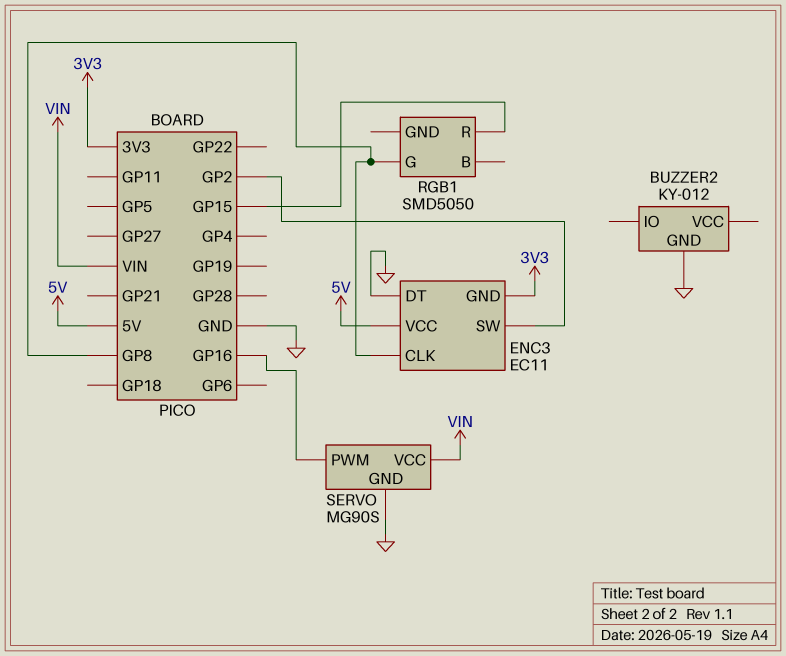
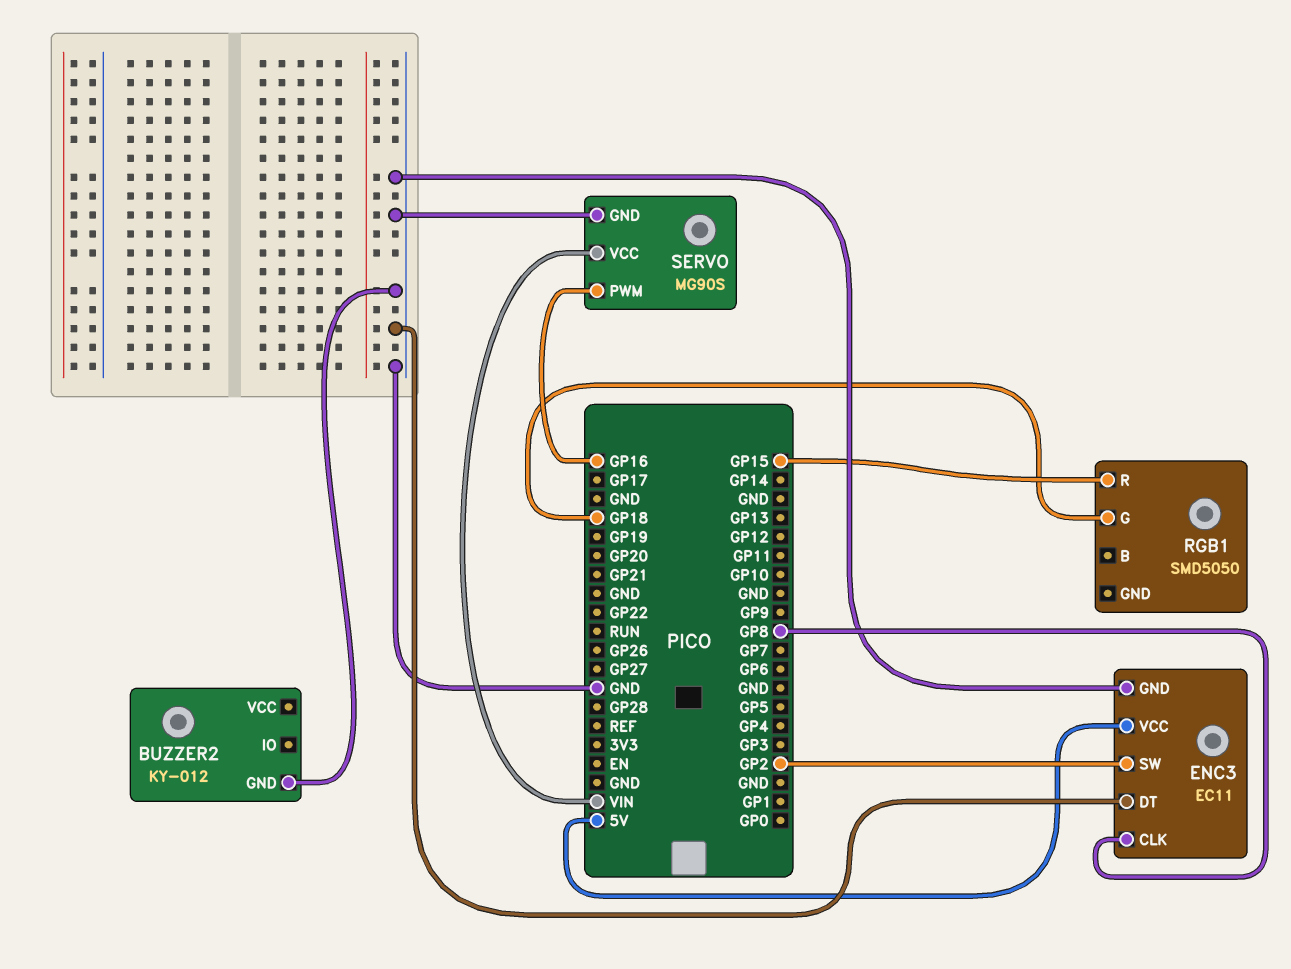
ENC3 pin GND: 3V3 -> GND
RGB1 pin G: GP8 -> GP18

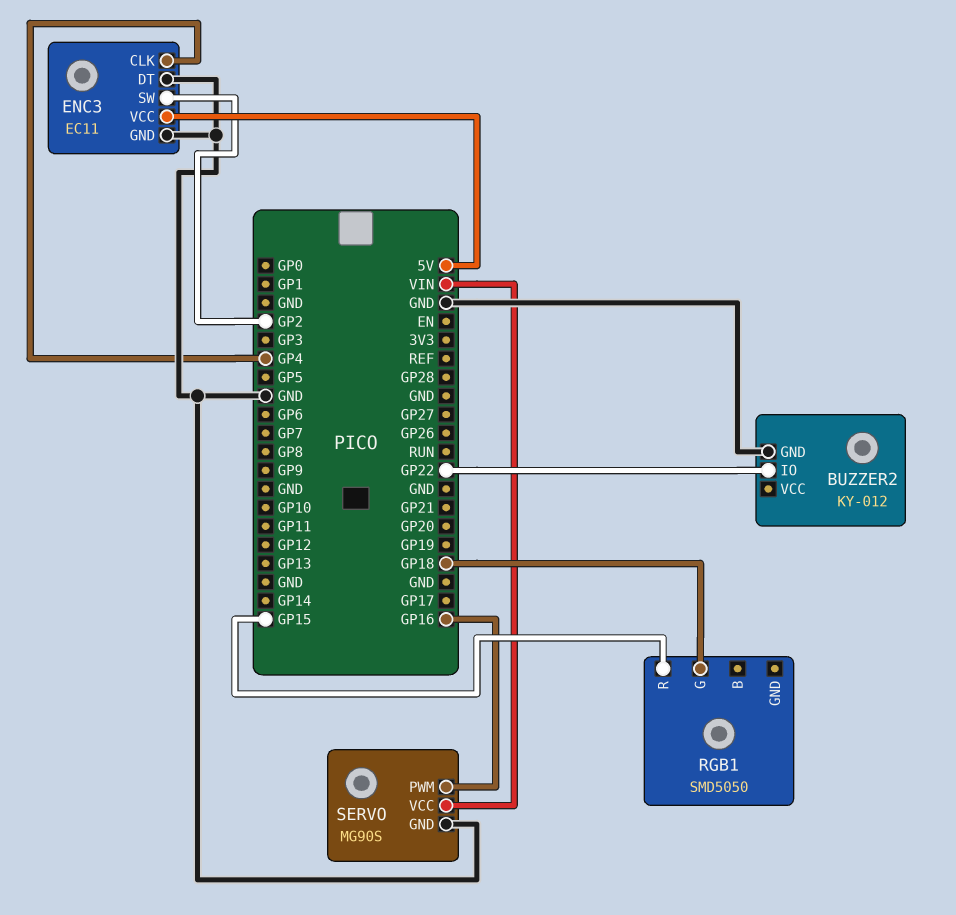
BUZZER2 pin IO: none -> GP22
ENC3 pin CLK: GP8 -> GP4

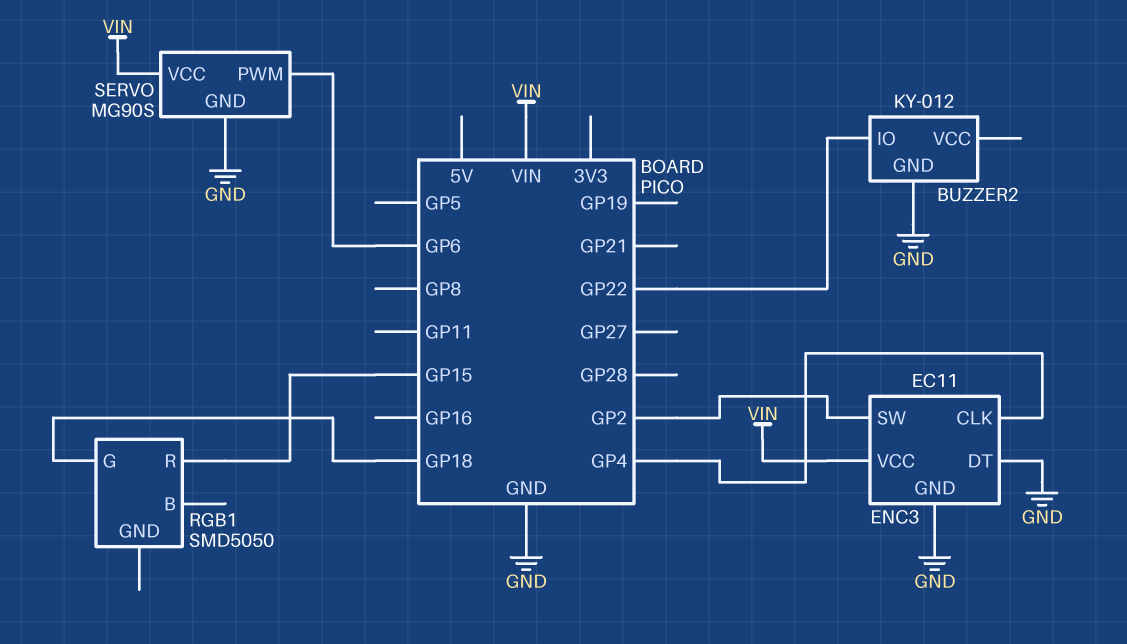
ENC3 pin VCC: 5V -> VIN
SERVO pin PWM: GP16 -> GP6

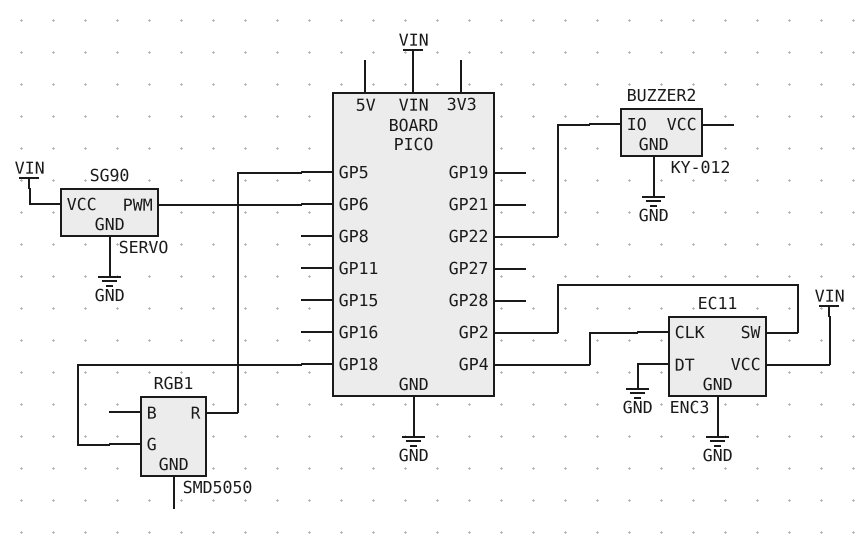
RGB1 pin R: GP15 -> GP5
SERVO: MG90S -> SG90

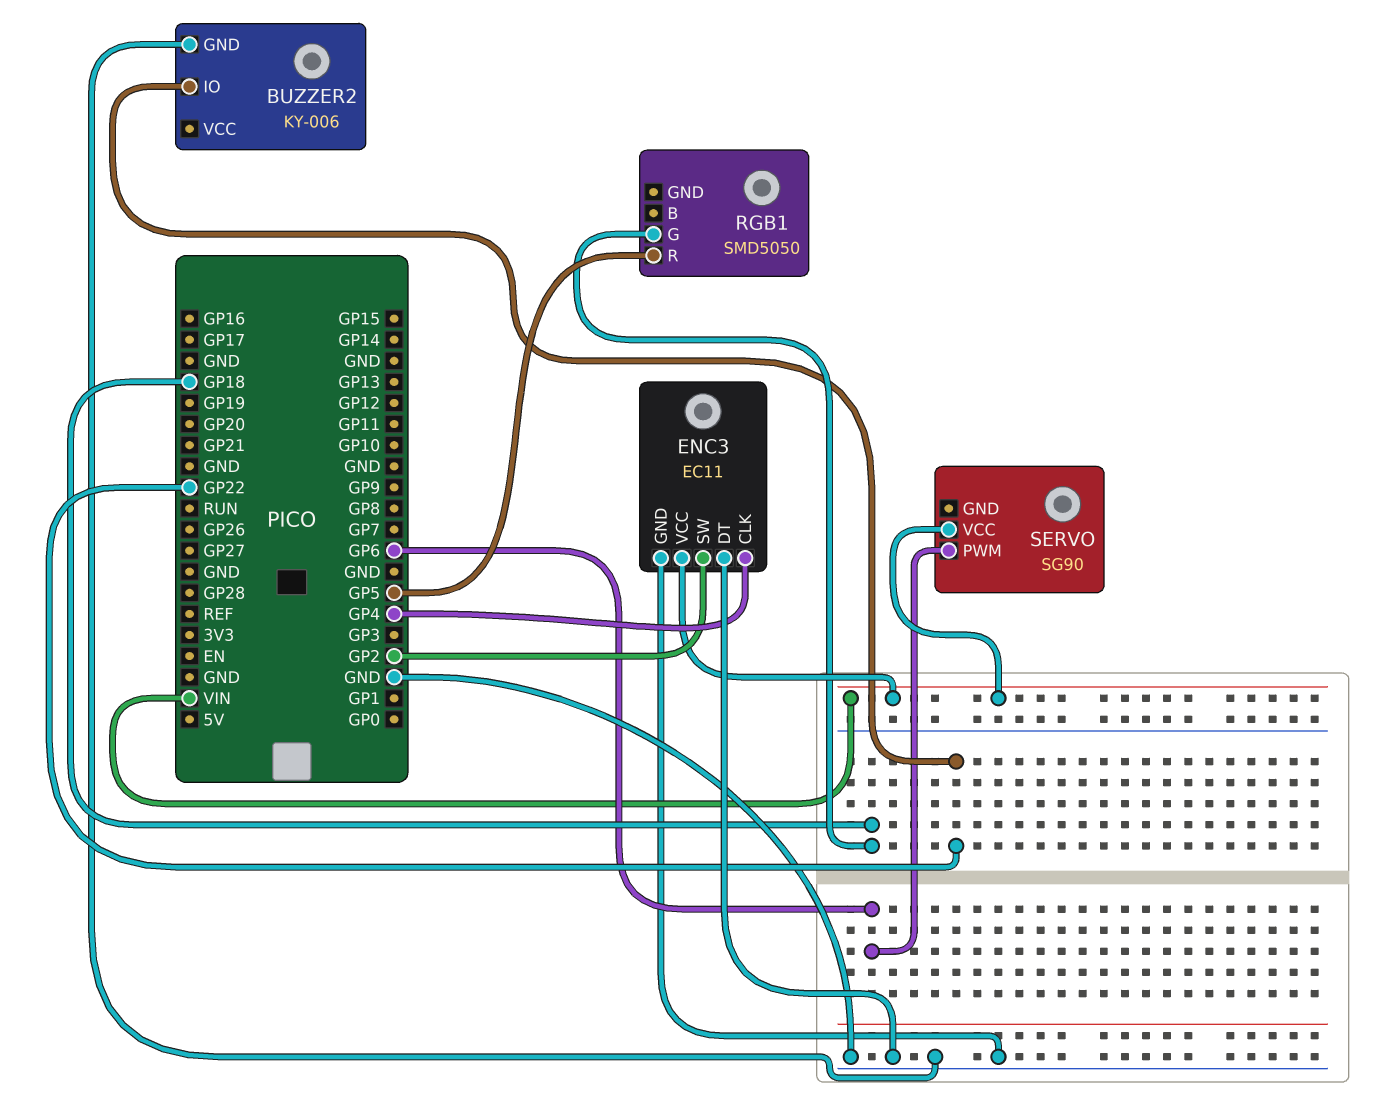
BUZZER2: KY-012 -> KY-006
SERVO pin GND: GND -> none

